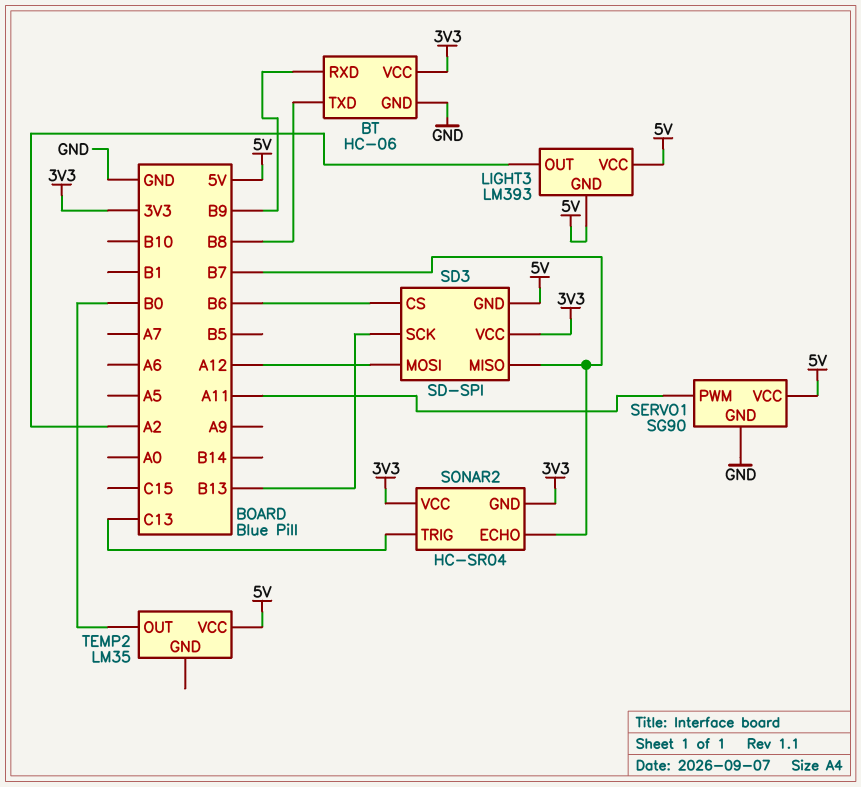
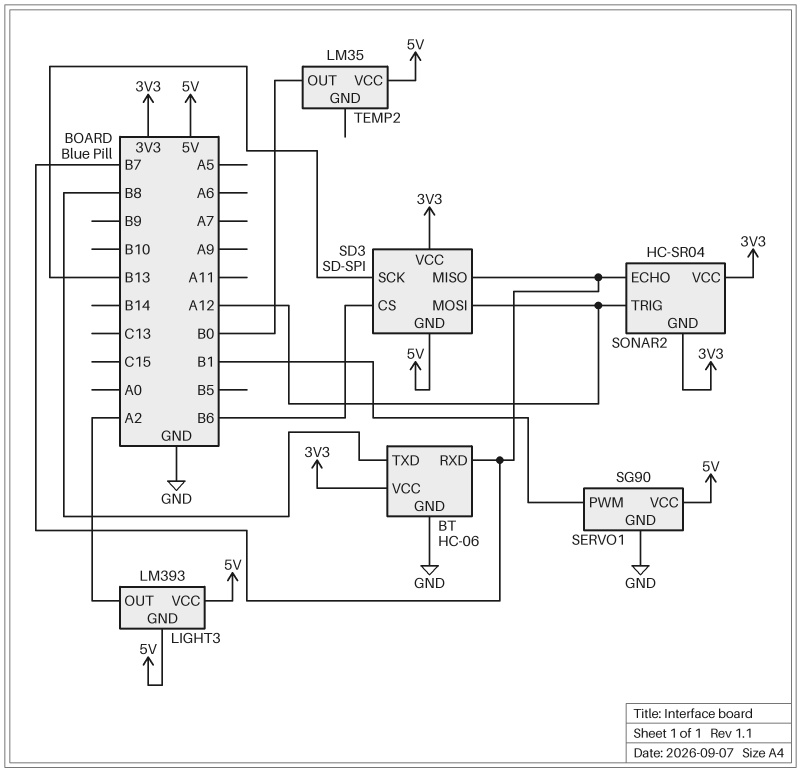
BT pin RXD: B9 -> B7
SERVO1 pin PWM: A11 -> B1
SONAR2 pin TRIG: C13 -> A12

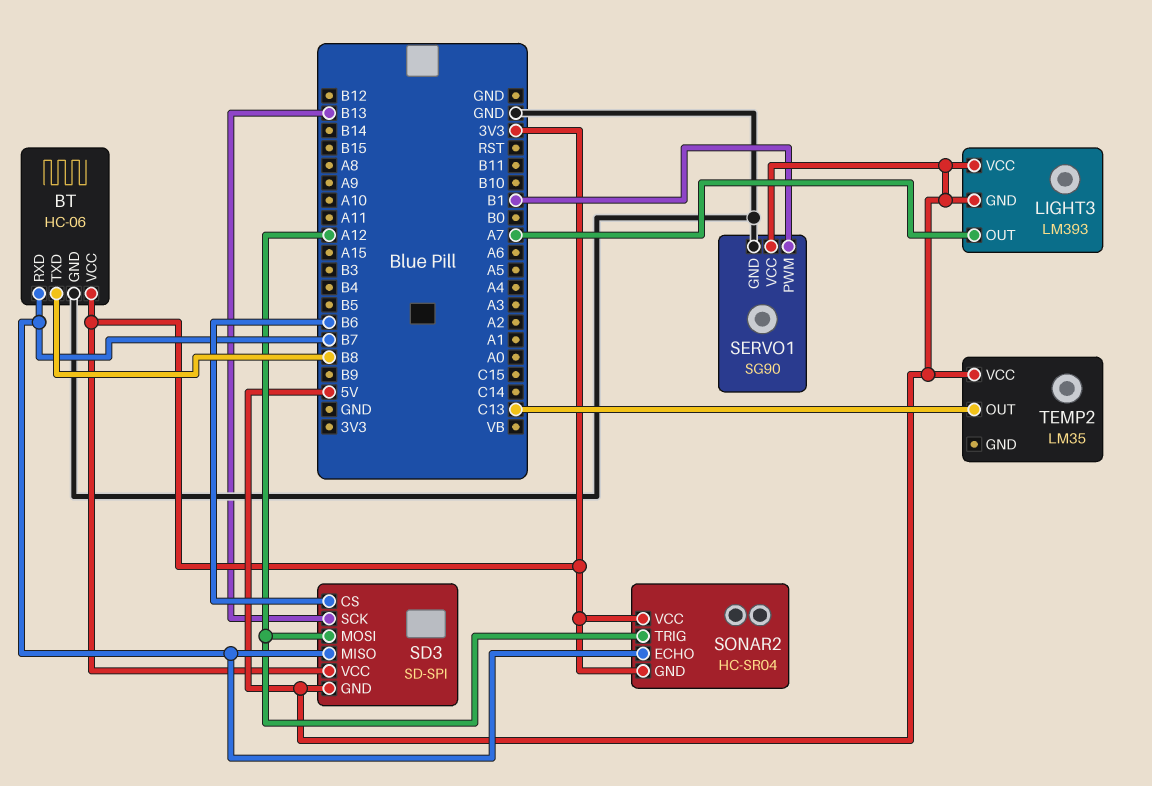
LIGHT3 pin OUT: A2 -> A7
TEMP2 pin OUT: B0 -> C13

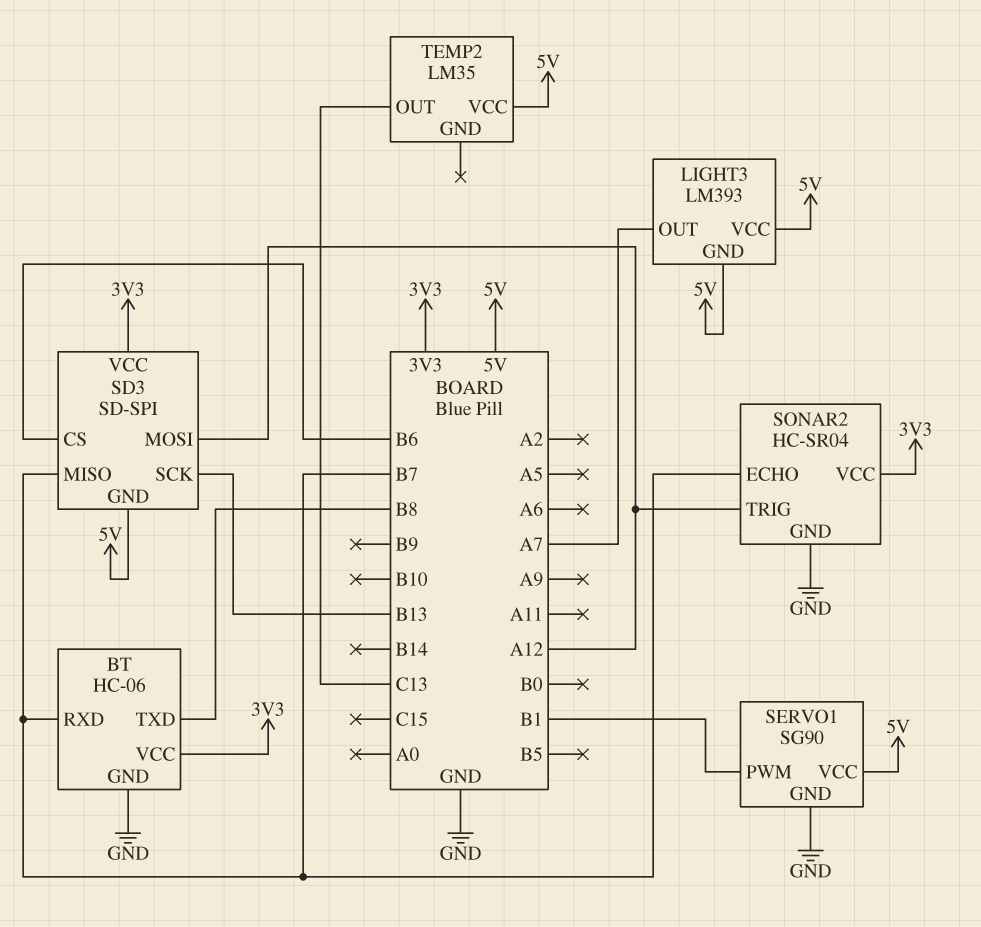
SONAR2 pin GND: 3V3 -> GND

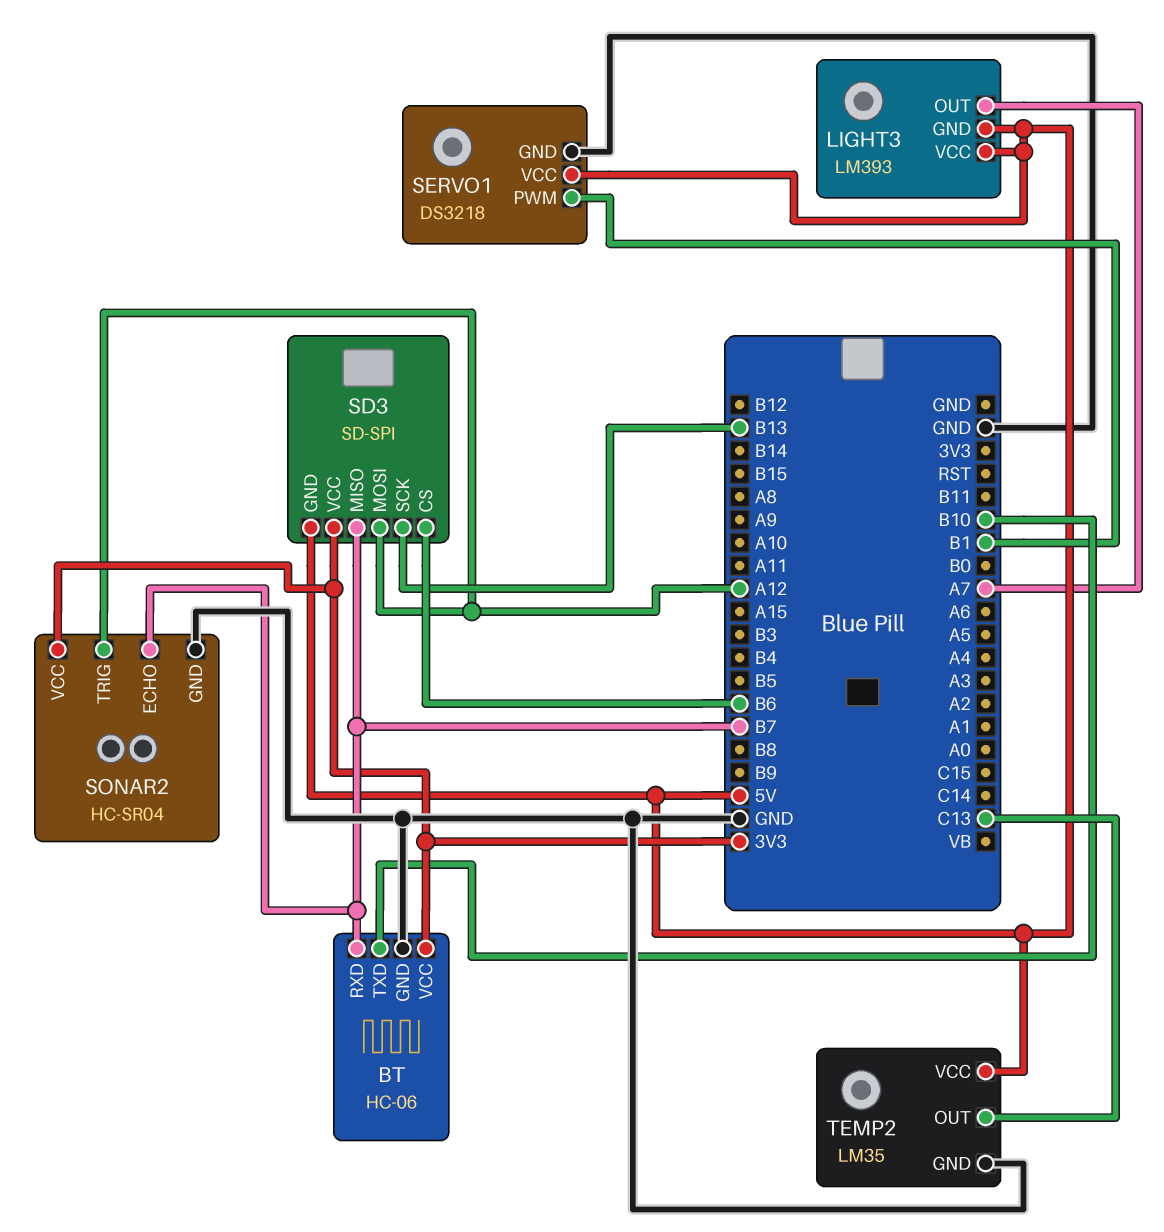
BT pin TXD: B8 -> B10
SERVO1: SG90 -> DS3218
TEMP2 pin GND: none -> GND

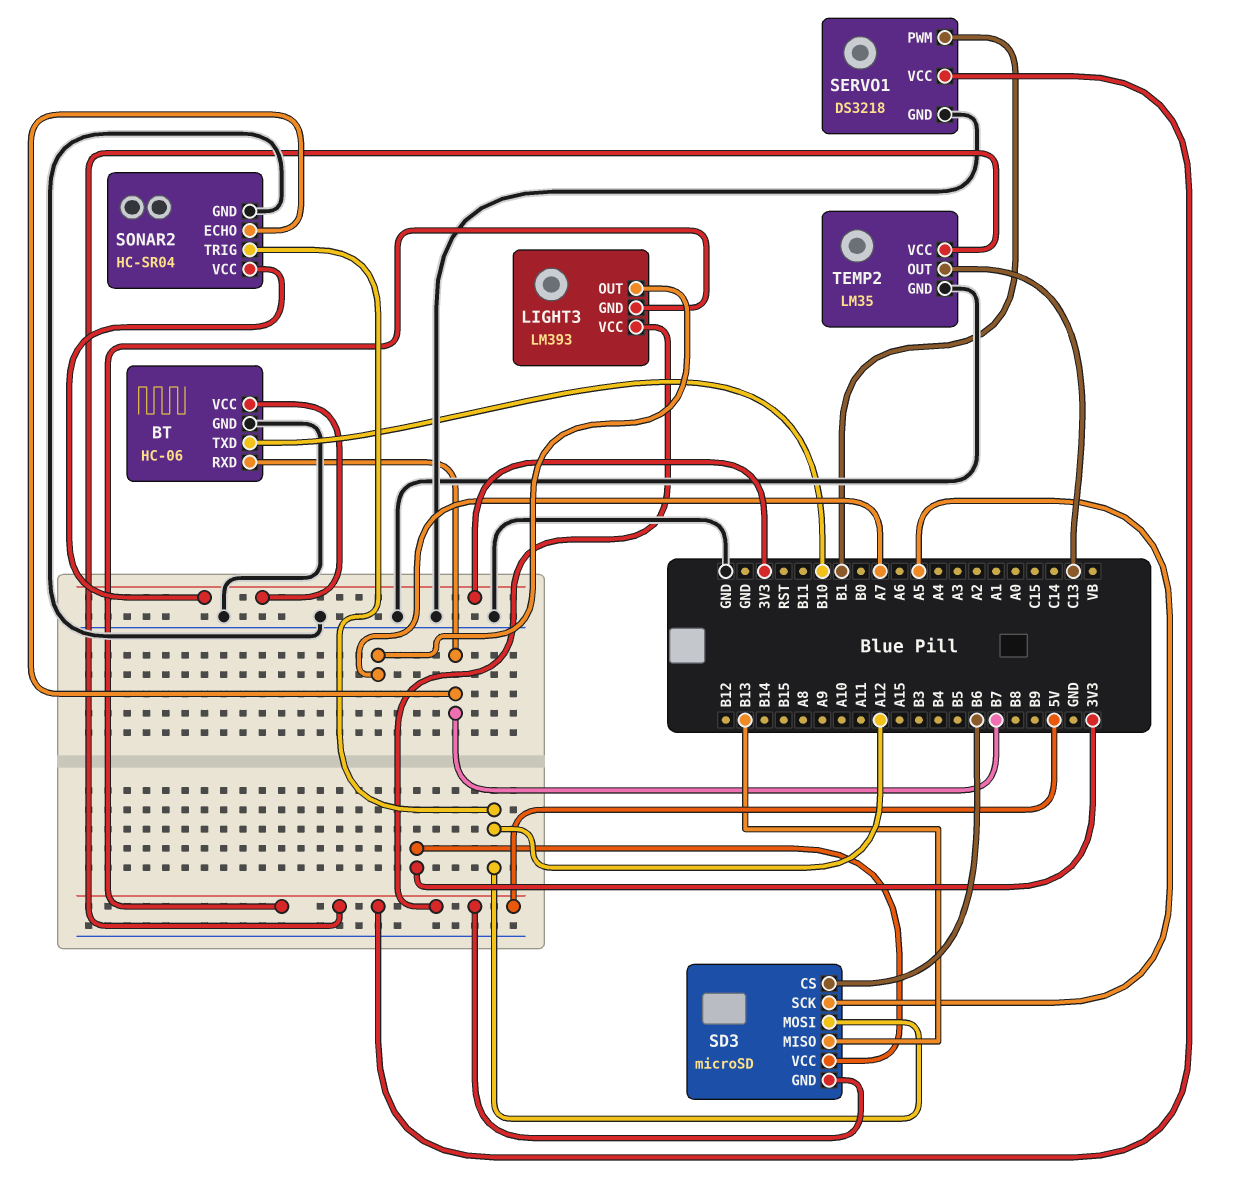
SD3: SD-SPI -> microSD
SD3 pin MISO: B7 -> B13
SD3 pin SCK: B13 -> A5

